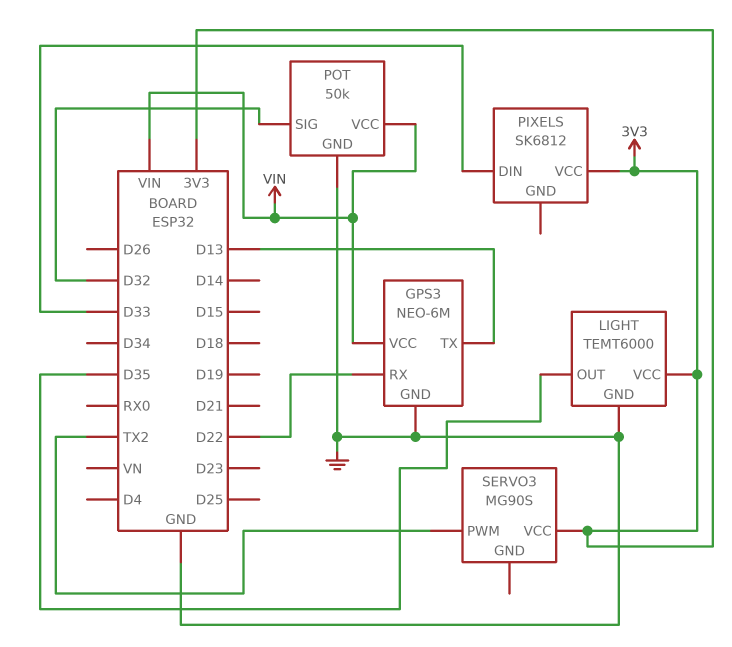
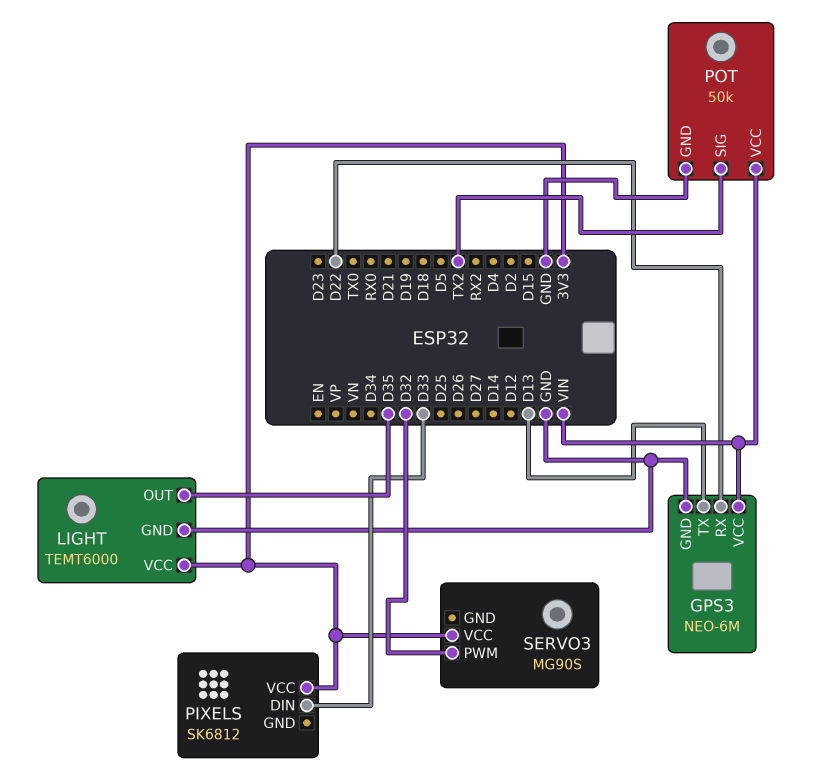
POT pin SIG: D32 -> TX2
SERVO3 pin PWM: TX2 -> D32

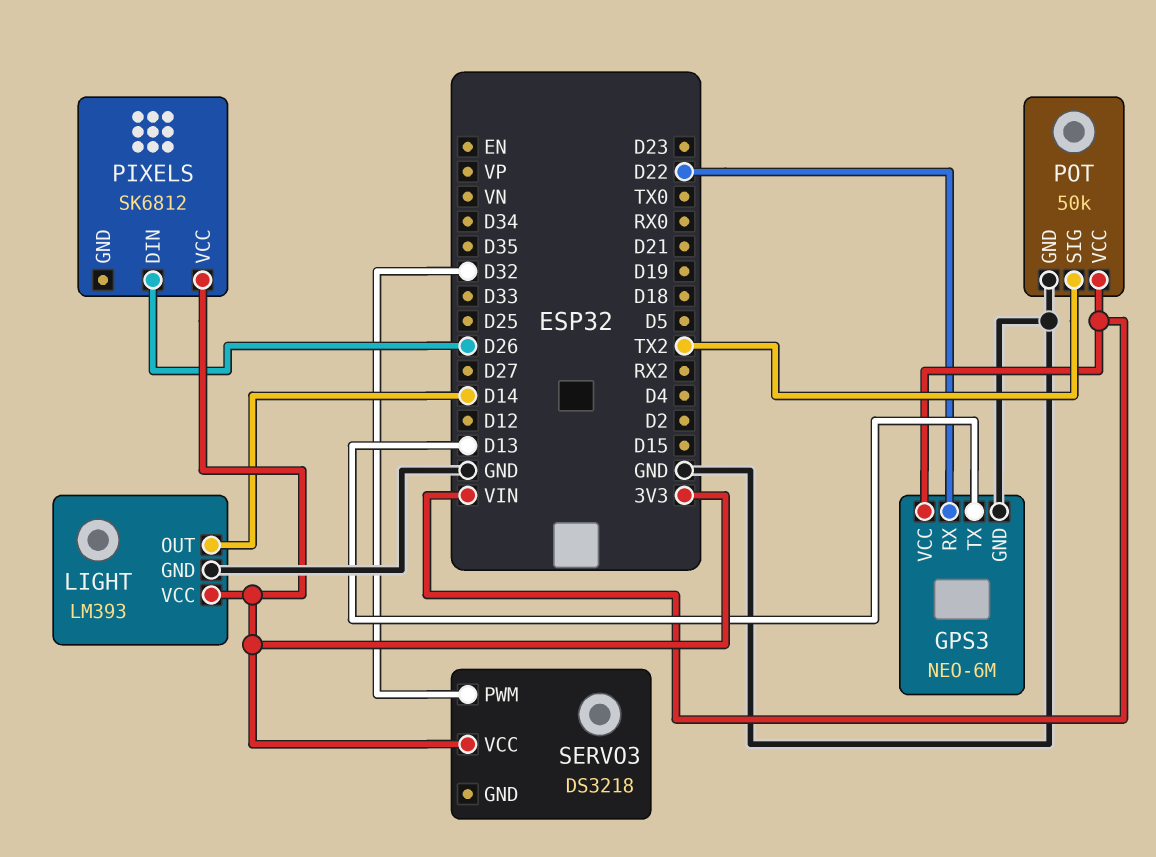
LIGHT: TEMT6000 -> LM393
LIGHT pin OUT: D35 -> D14
PIXELS pin DIN: D33 -> D26
SERVO3: MG90S -> DS3218

